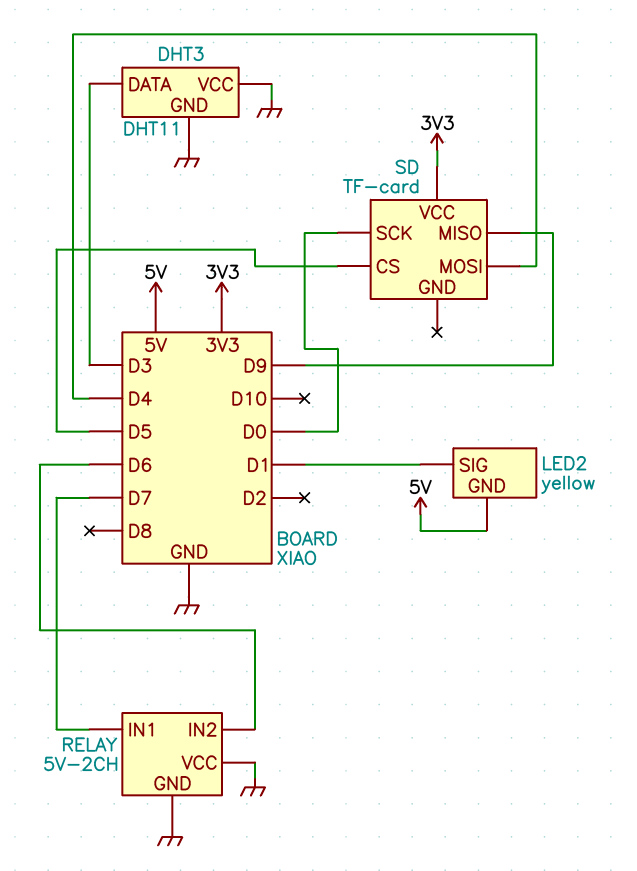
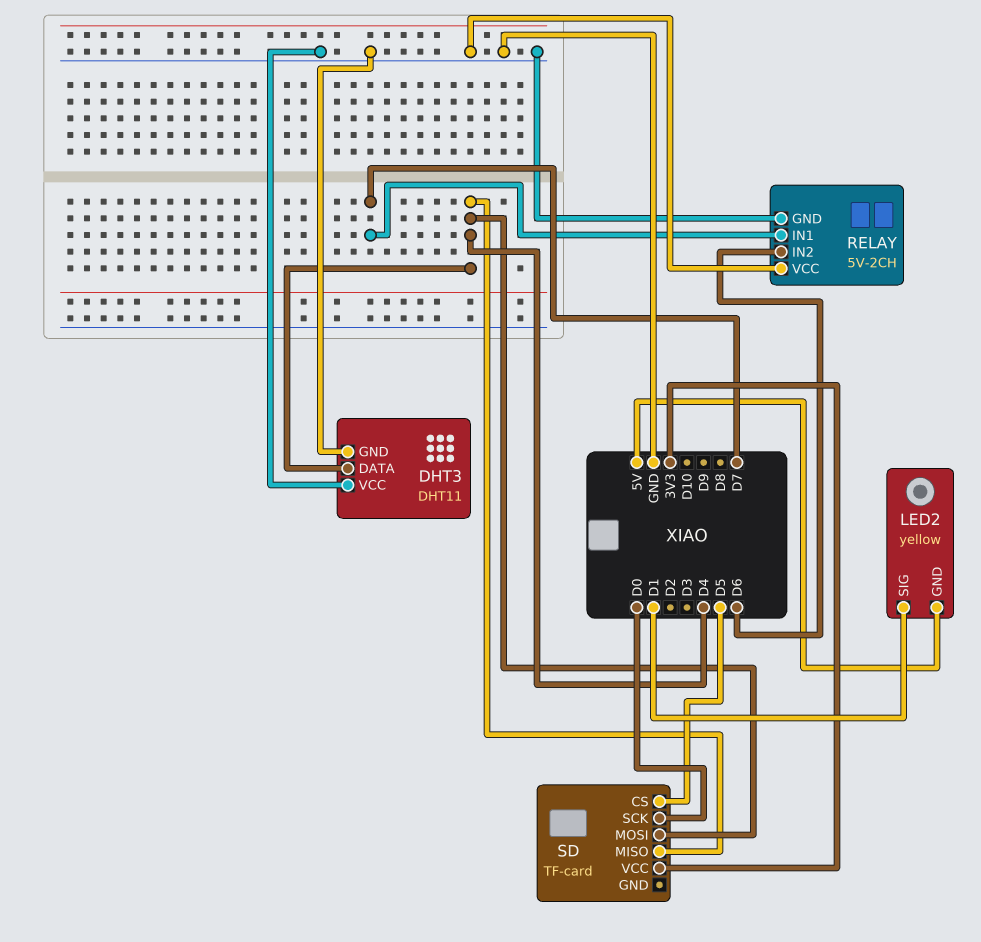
DHT3 pin DATA: D3 -> D4
SD pin MISO: D9 -> D4

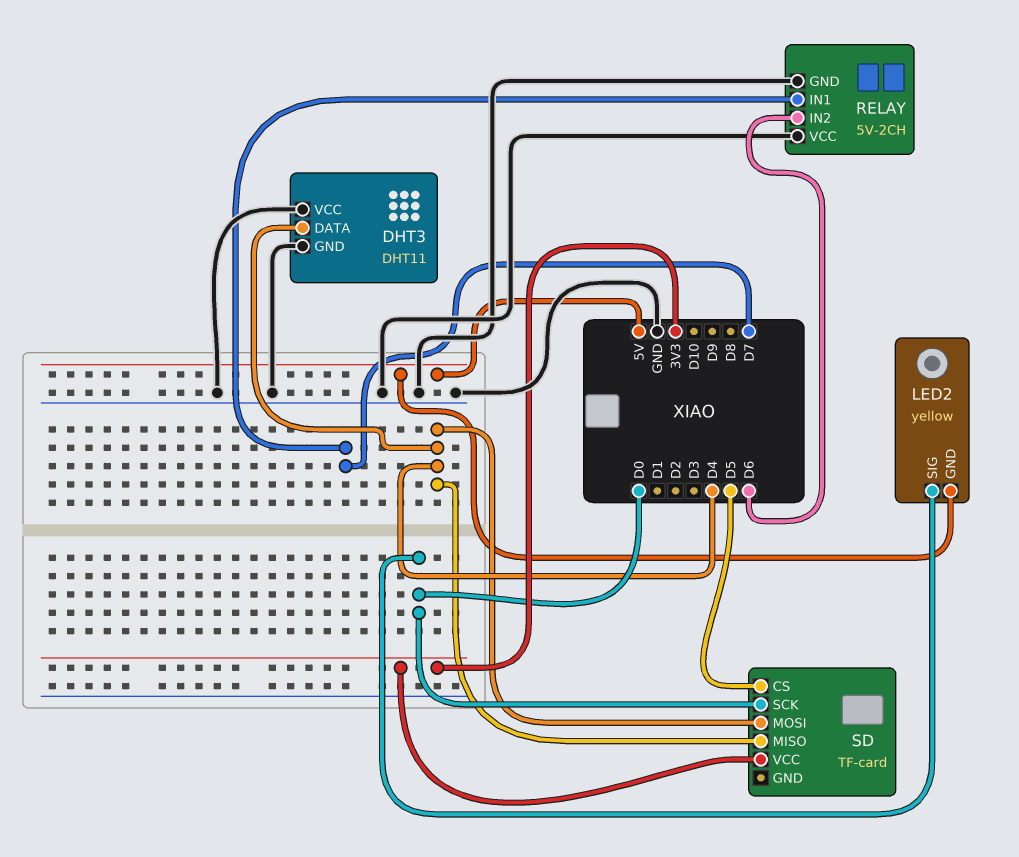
LED2 pin SIG: D1 -> D0

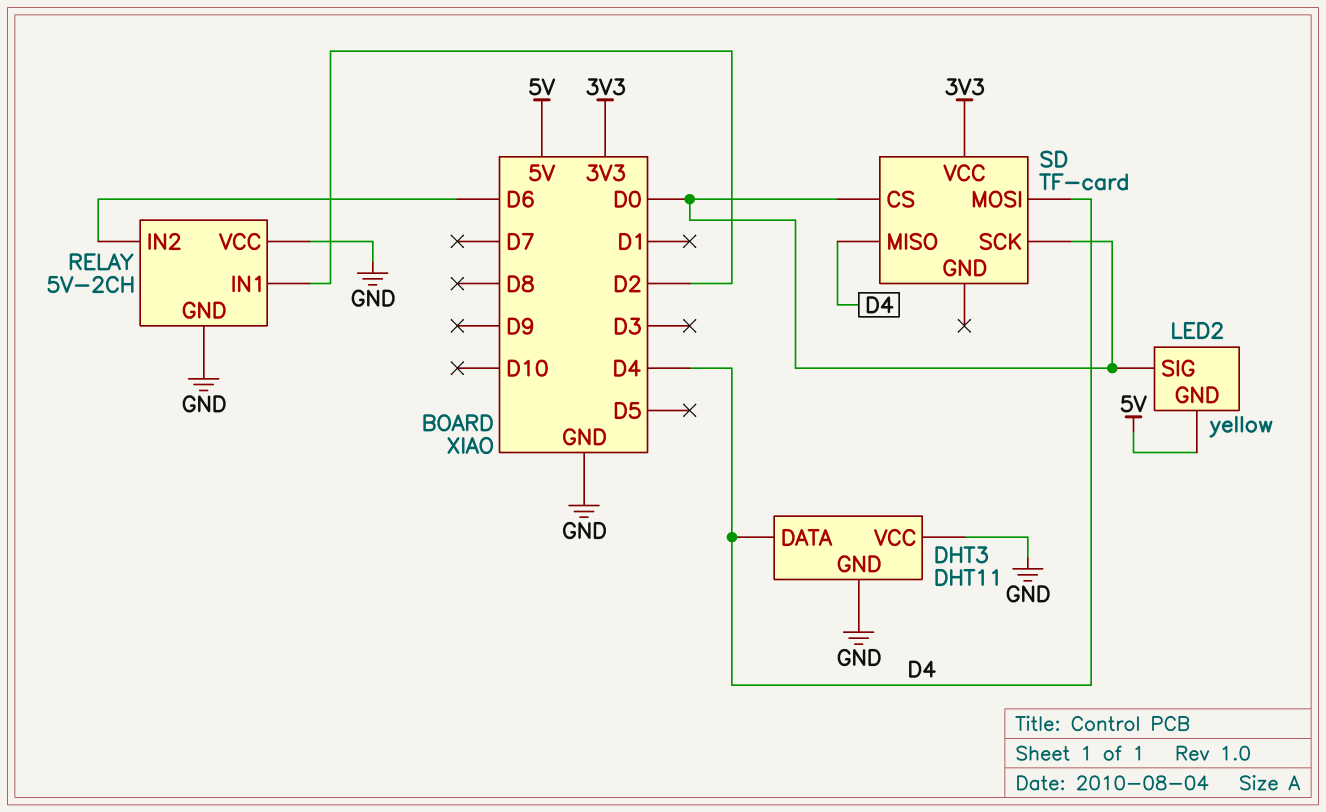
RELAY pin IN1: D7 -> D2
SD pin CS: D5 -> D0

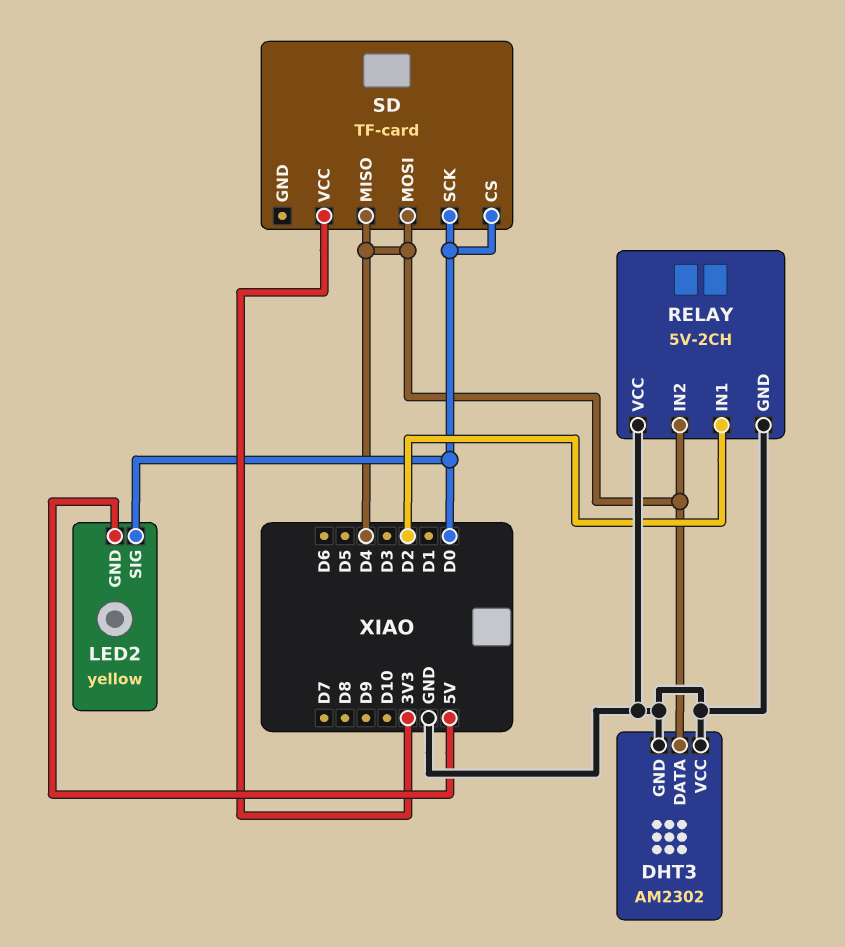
DHT3: DHT11 -> AM2302
RELAY pin IN2: D6 -> D4

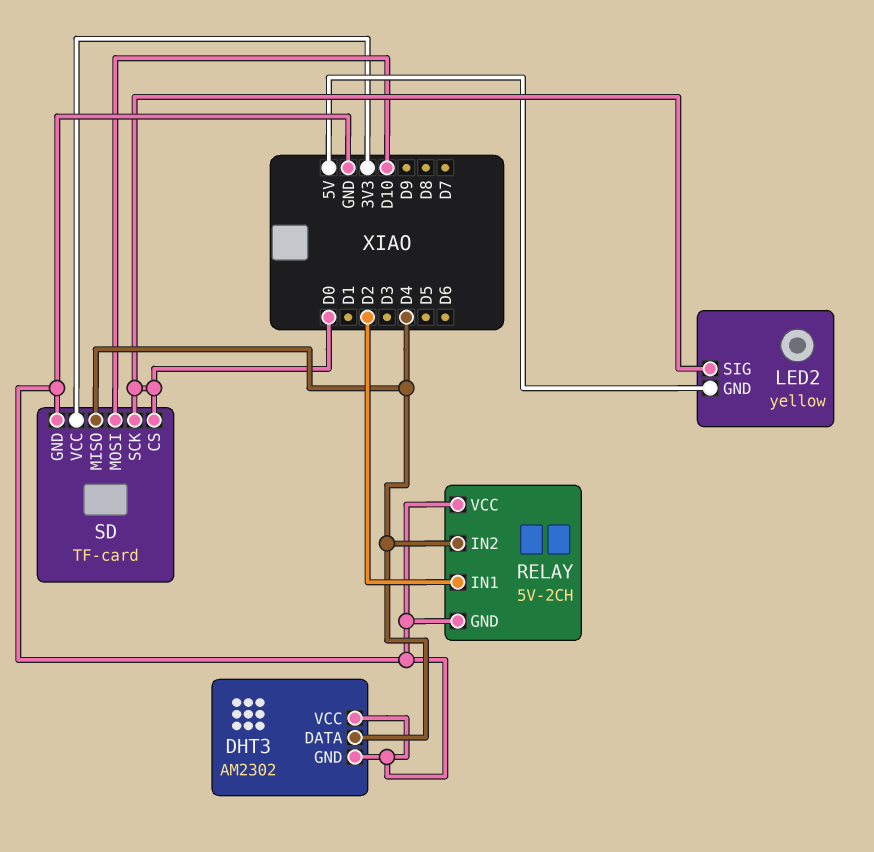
SD pin GND: none -> GND
SD pin MOSI: D4 -> D10

